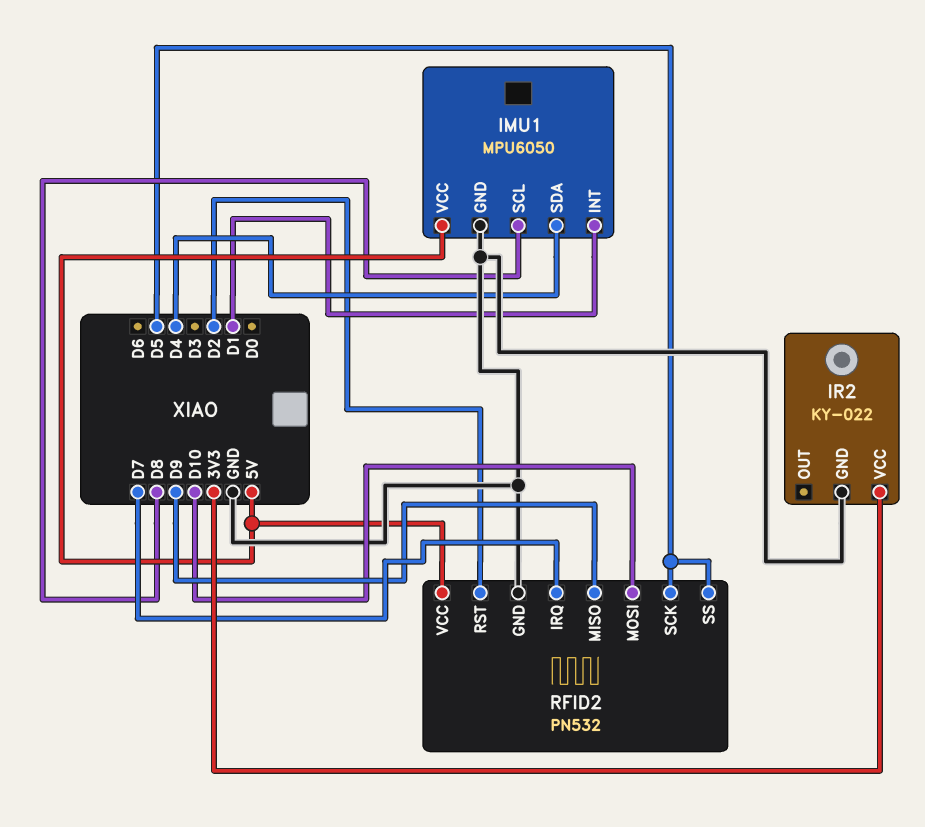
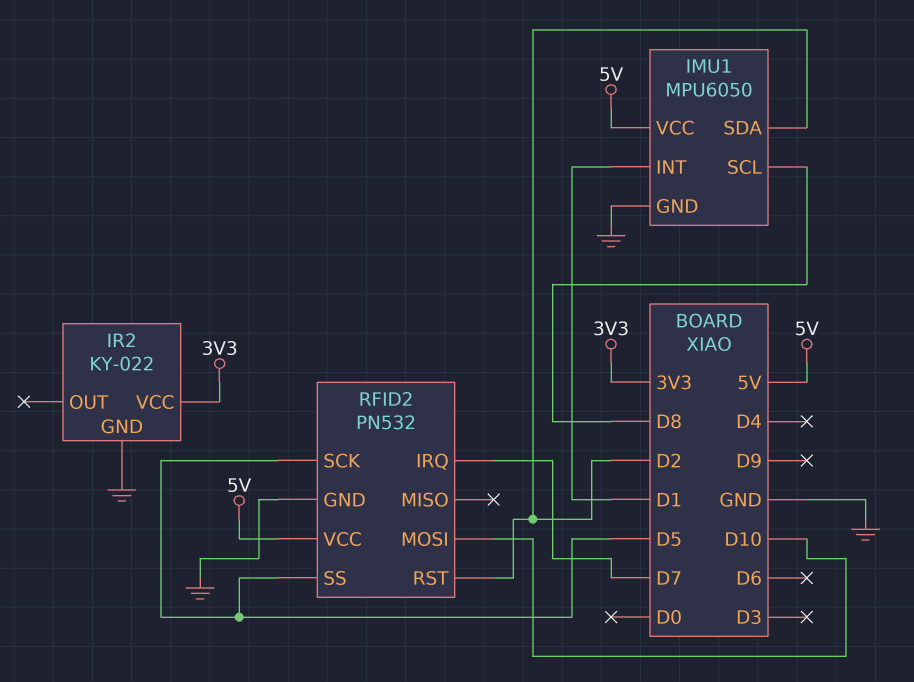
IMU1 pin SDA: D4 -> D2
RFID2 pin MISO: D9 -> none

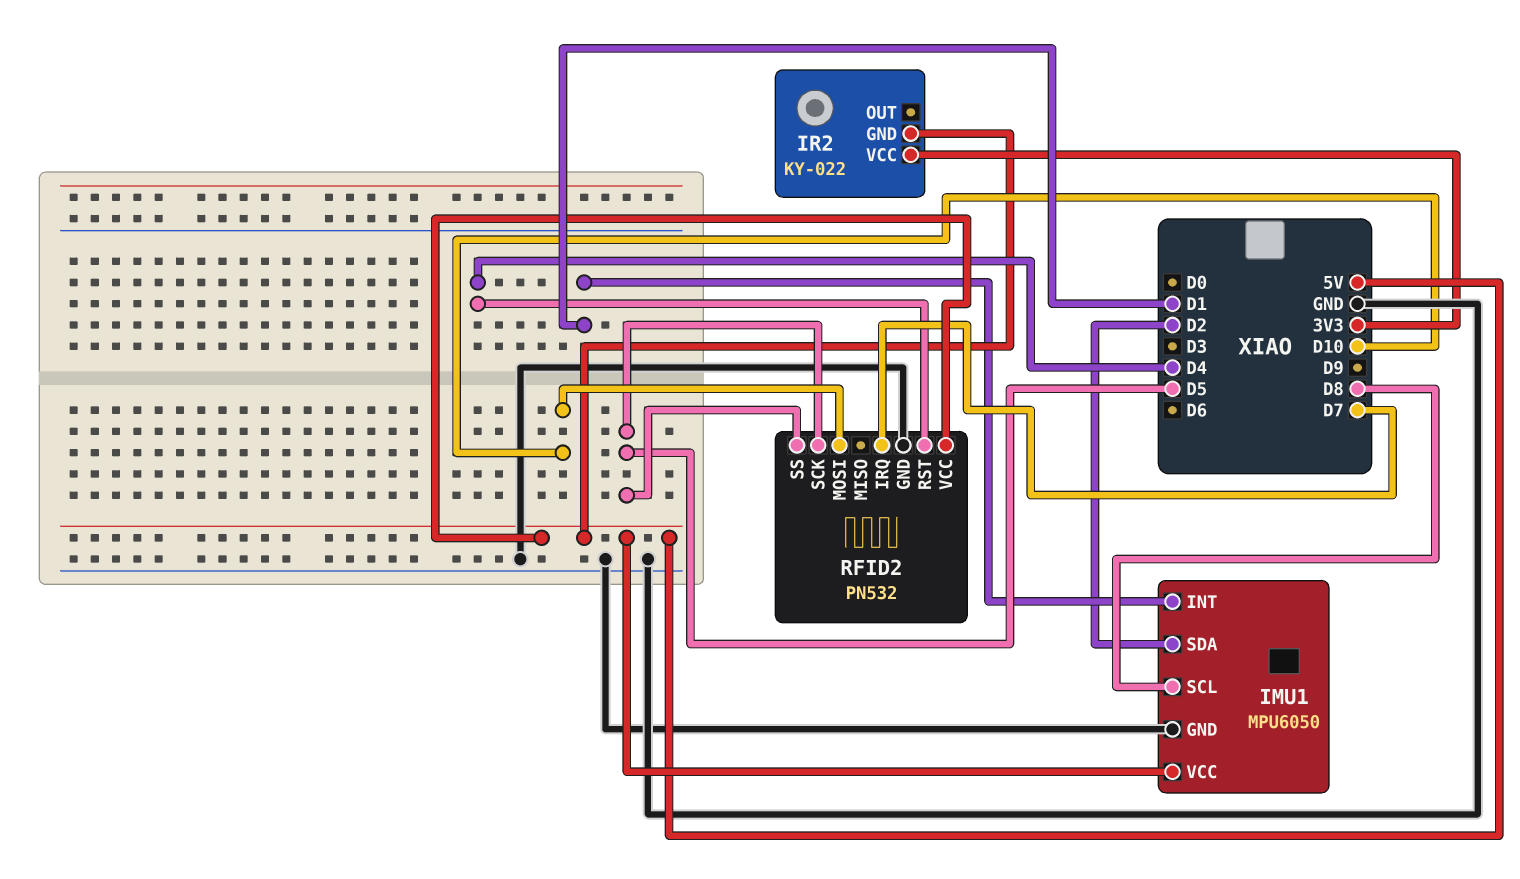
IR2 pin GND: GND -> 5V
RFID2 pin RST: D2 -> D4

